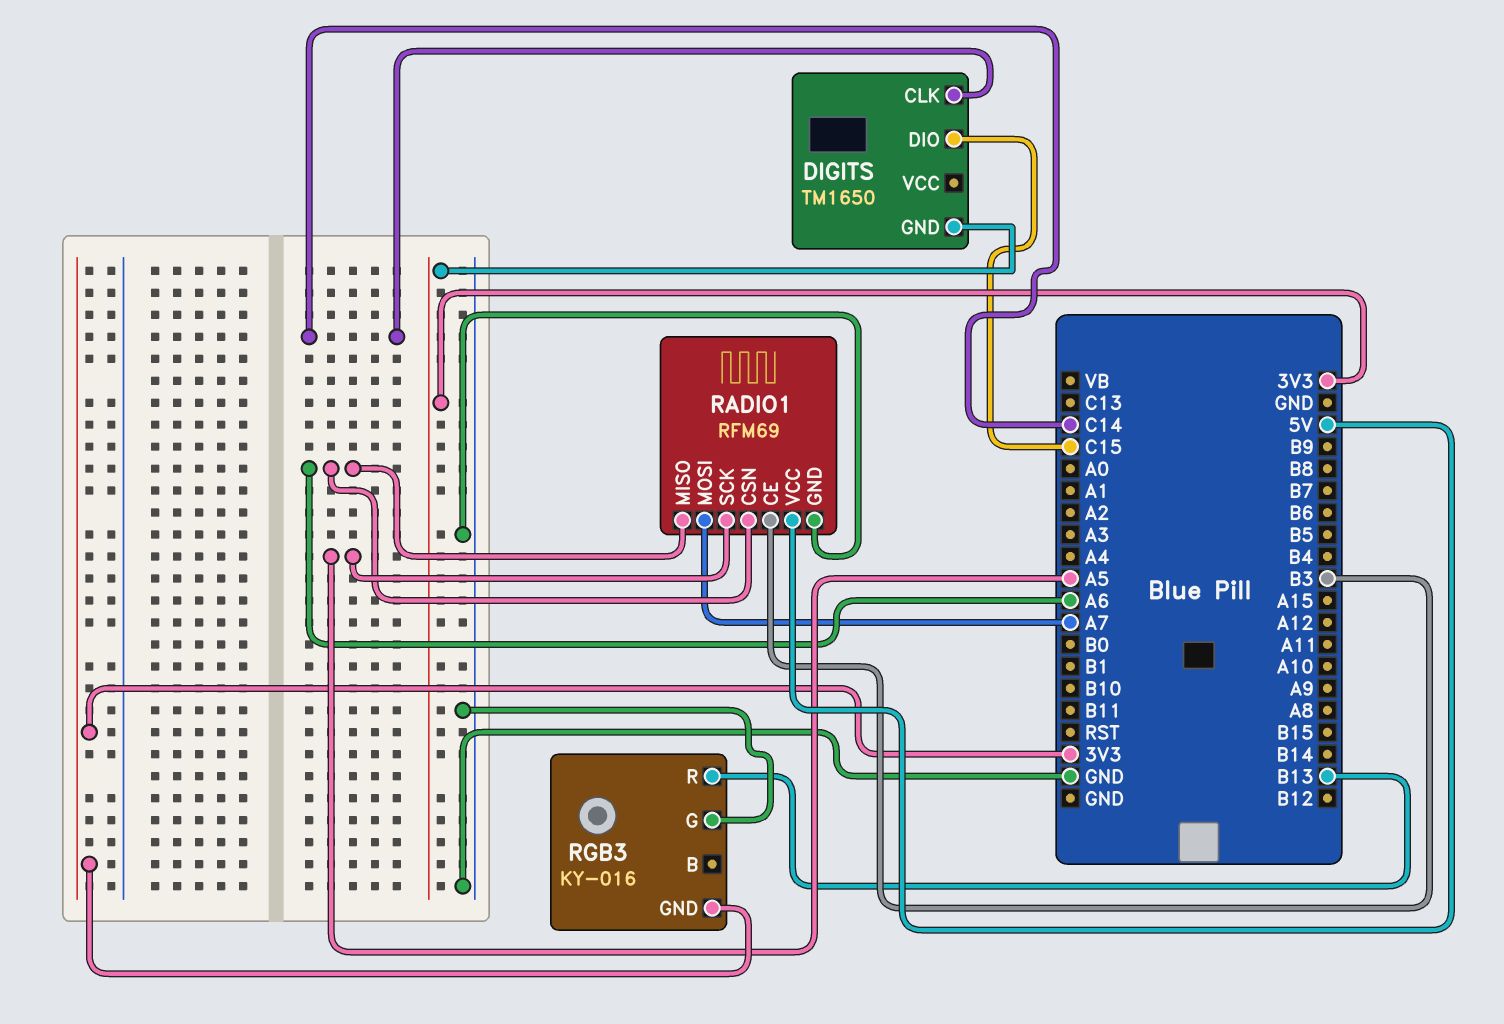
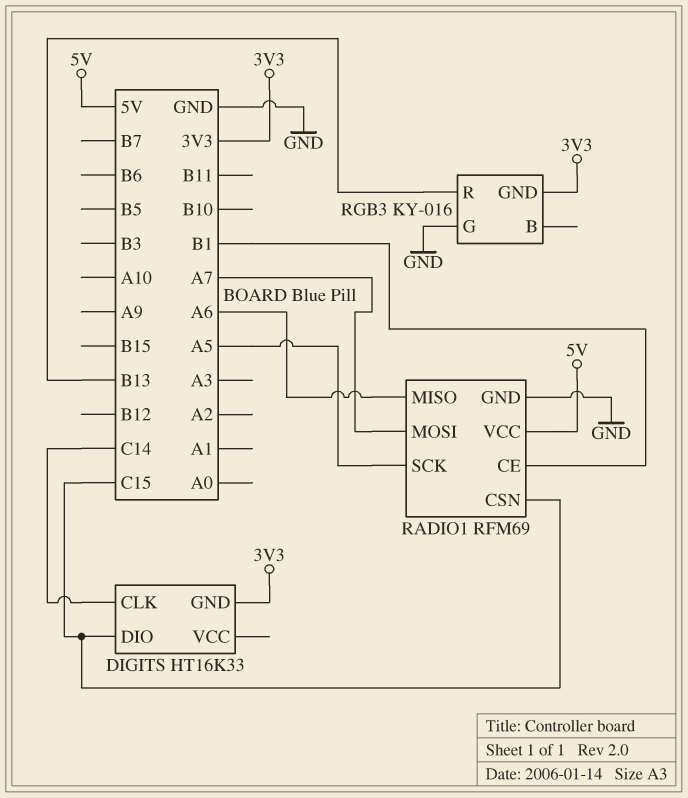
DIGITS: TM1650 -> HT16K33
RADIO1 pin CE: B3 -> B1
RADIO1 pin CSN: A6 -> C15

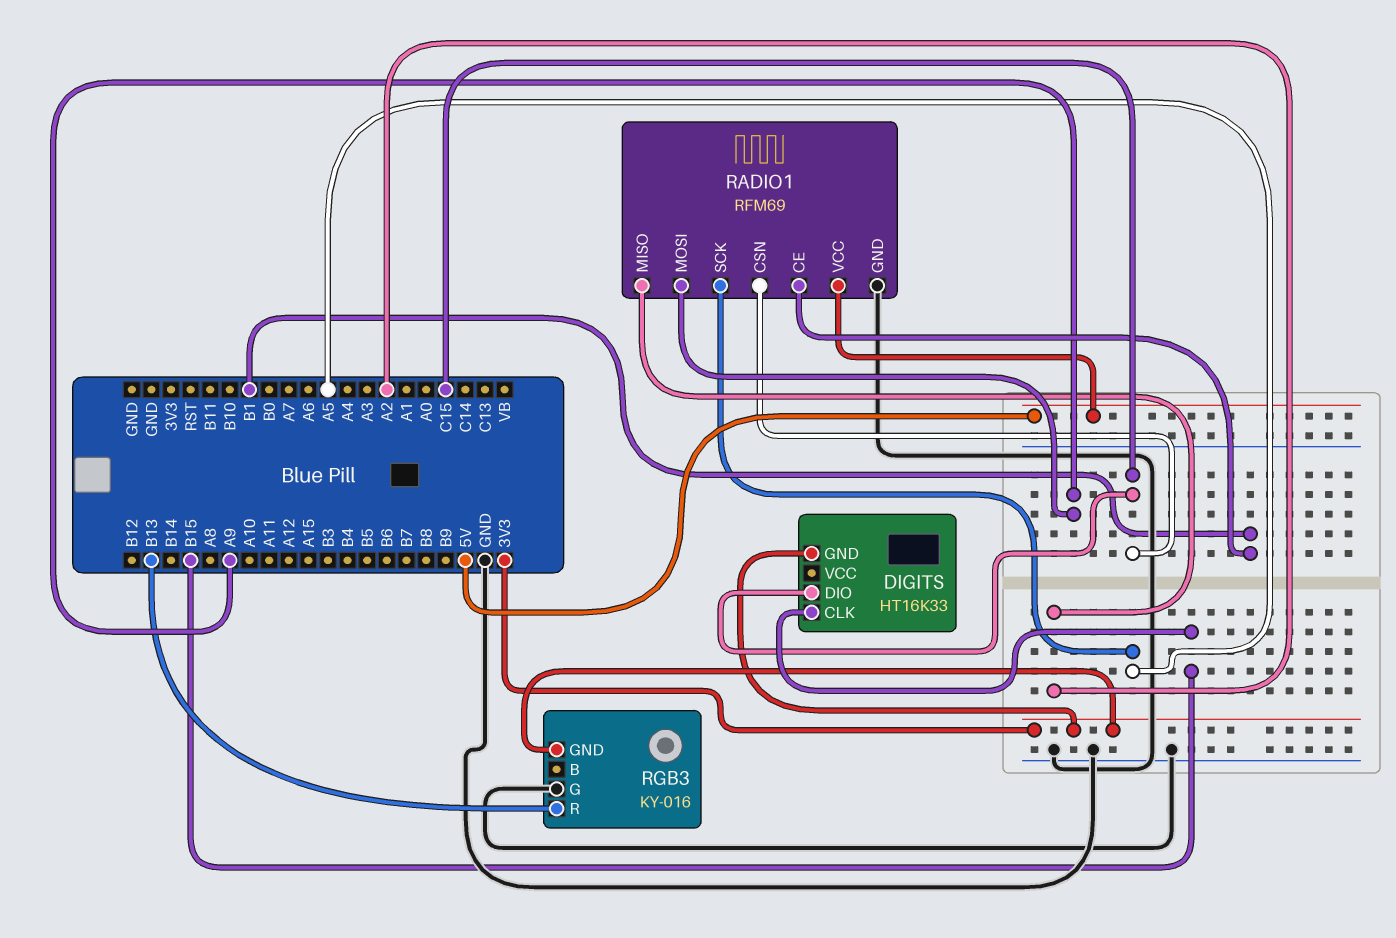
DIGITS pin CLK: C14 -> B15
RADIO1 pin MISO: A6 -> A2
RADIO1 pin MOSI: A7 -> A9

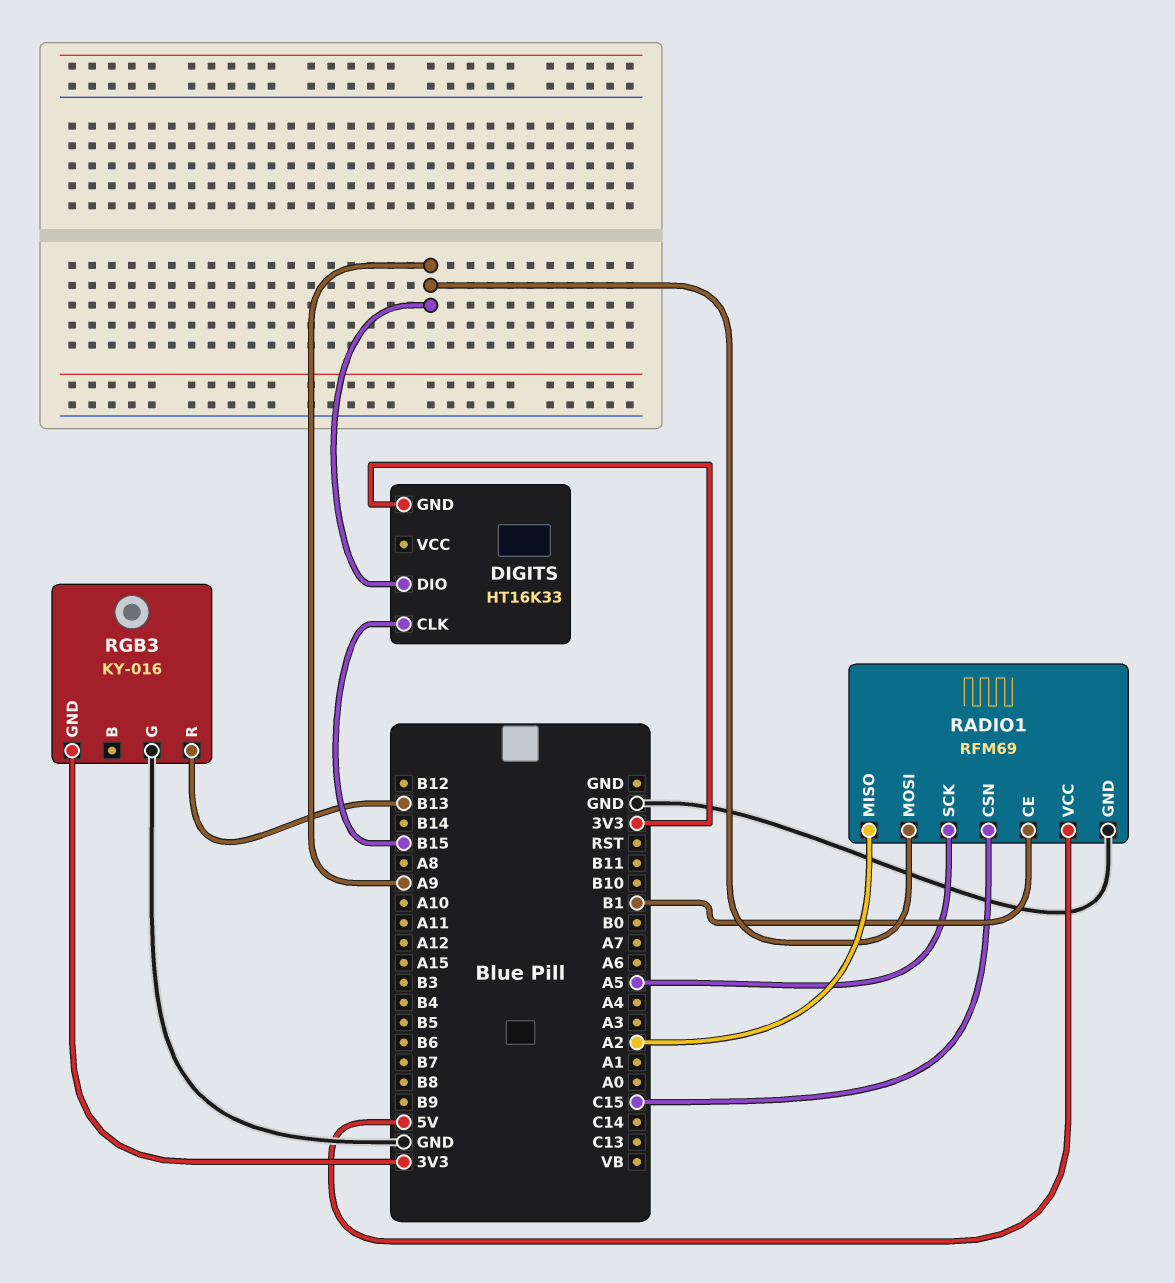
DIGITS pin DIO: C15 -> A9

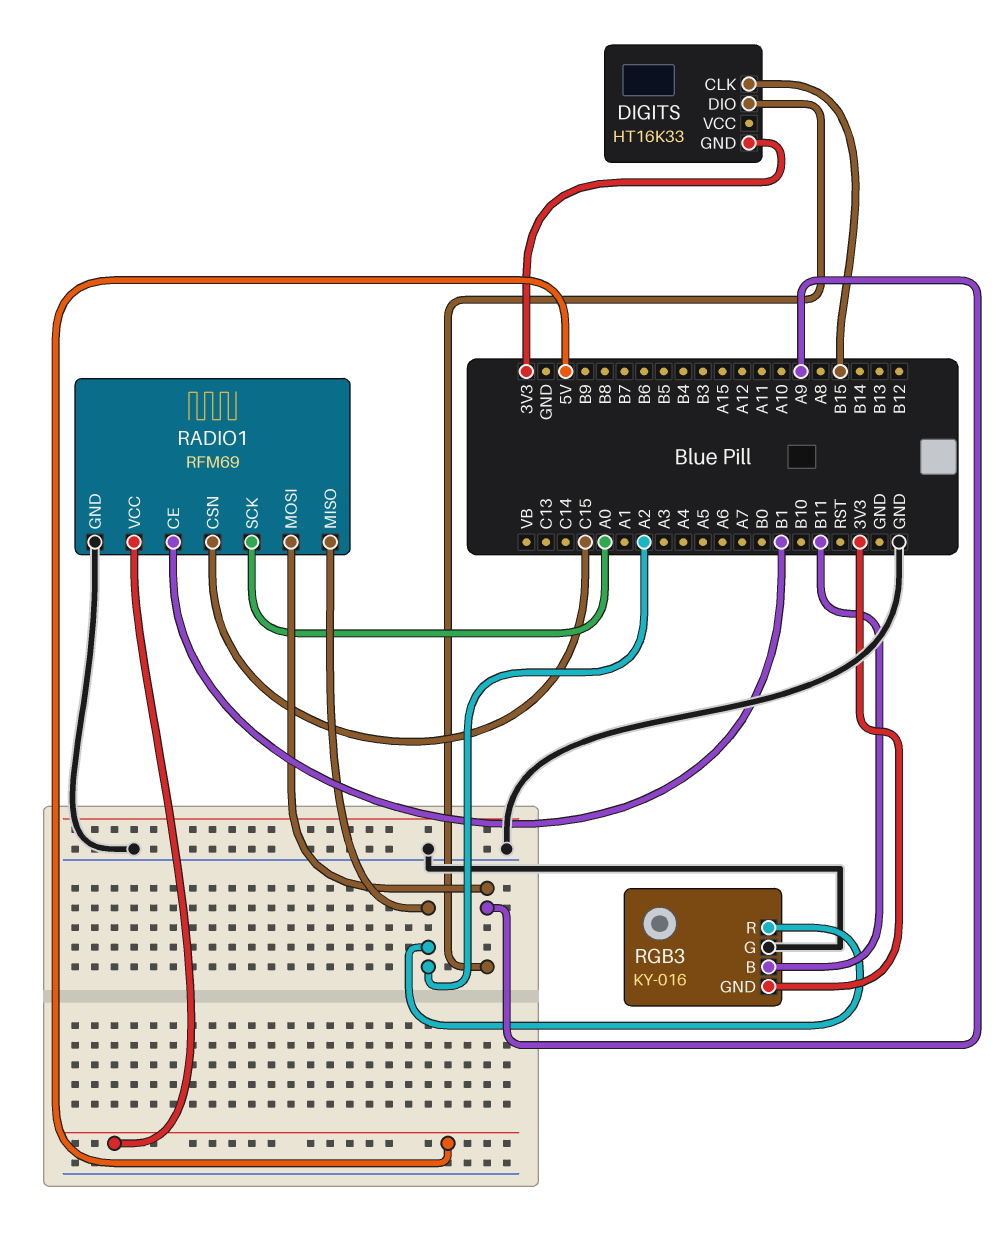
RADIO1 pin SCK: A5 -> A0
RGB3 pin B: none -> B11
RGB3 pin R: B13 -> A2

